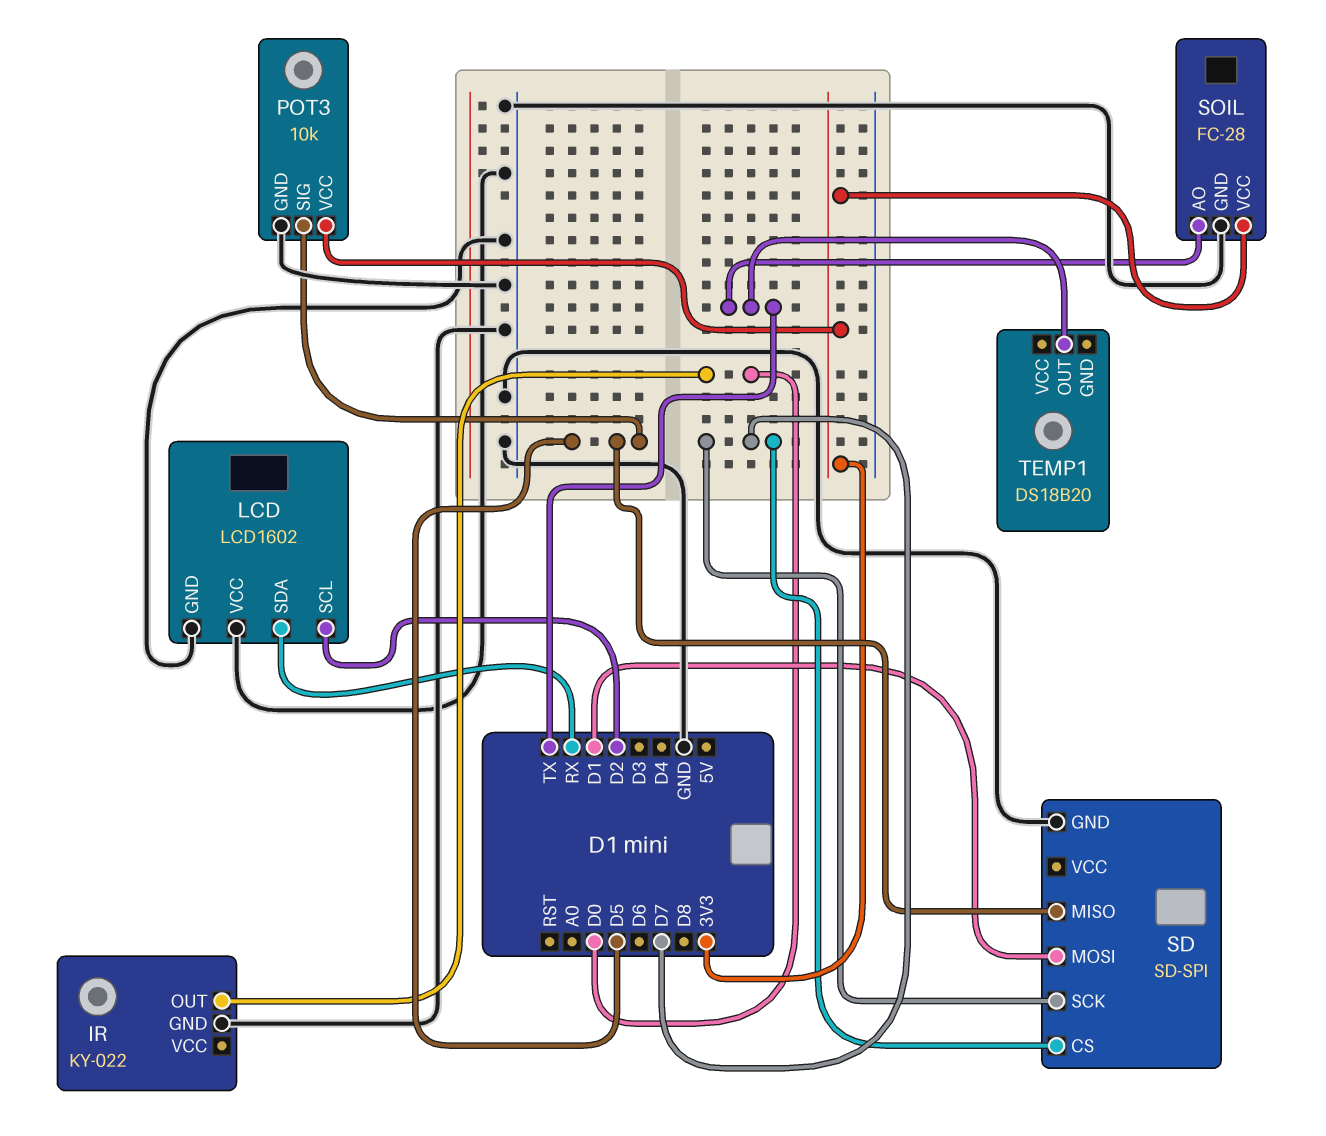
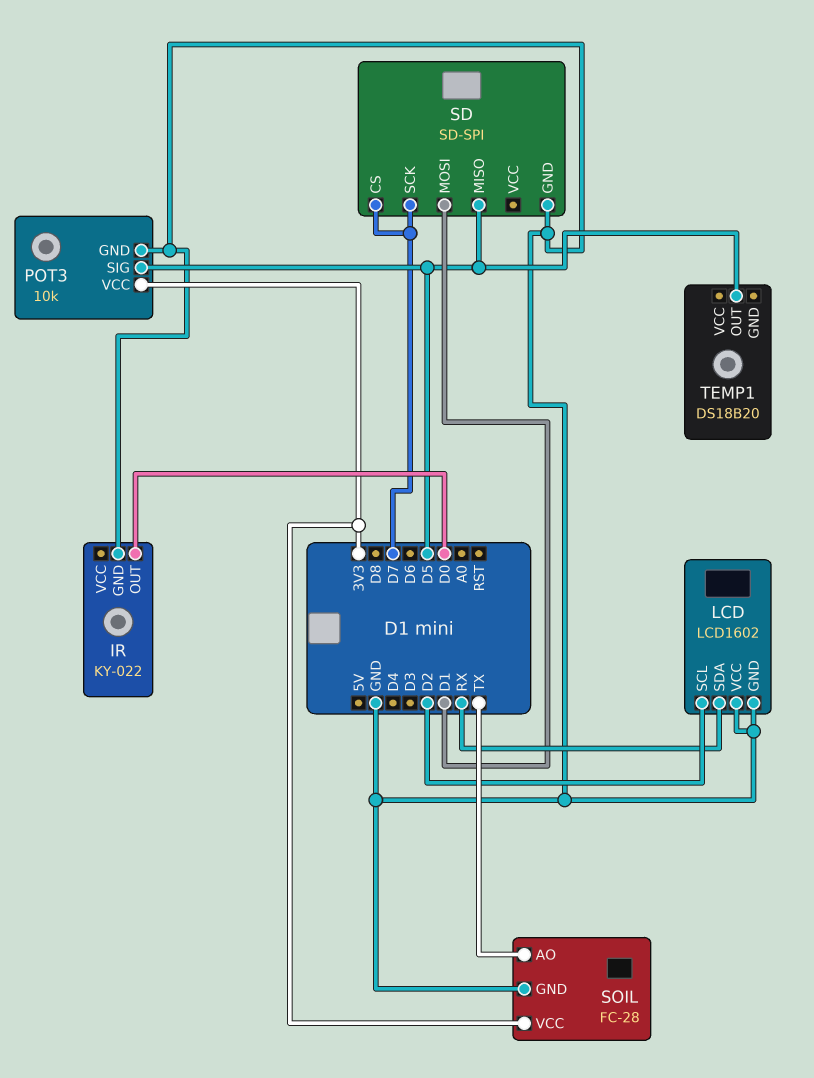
TEMP1 pin OUT: TX -> D5

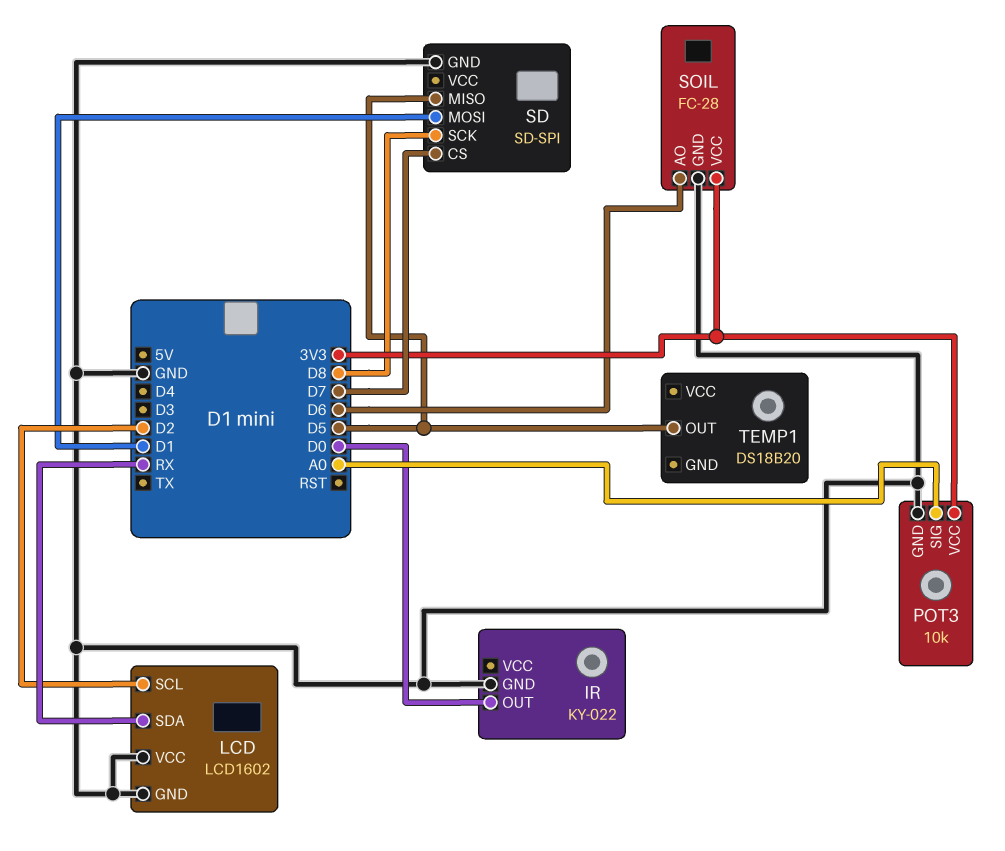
POT3 pin SIG: D5 -> A0
SD pin SCK: D7 -> D8
SOIL pin AO: TX -> D6

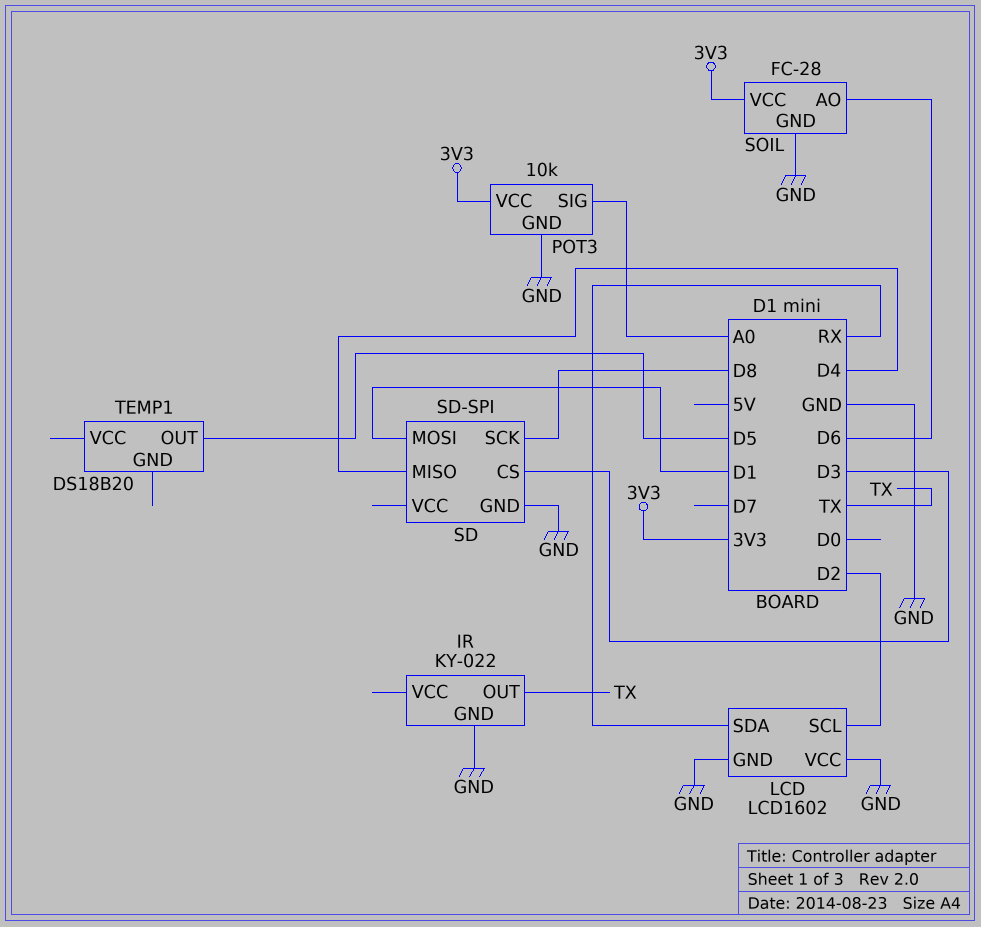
IR pin OUT: D0 -> TX
SD pin CS: D7 -> D3
SD pin MISO: D5 -> D4

